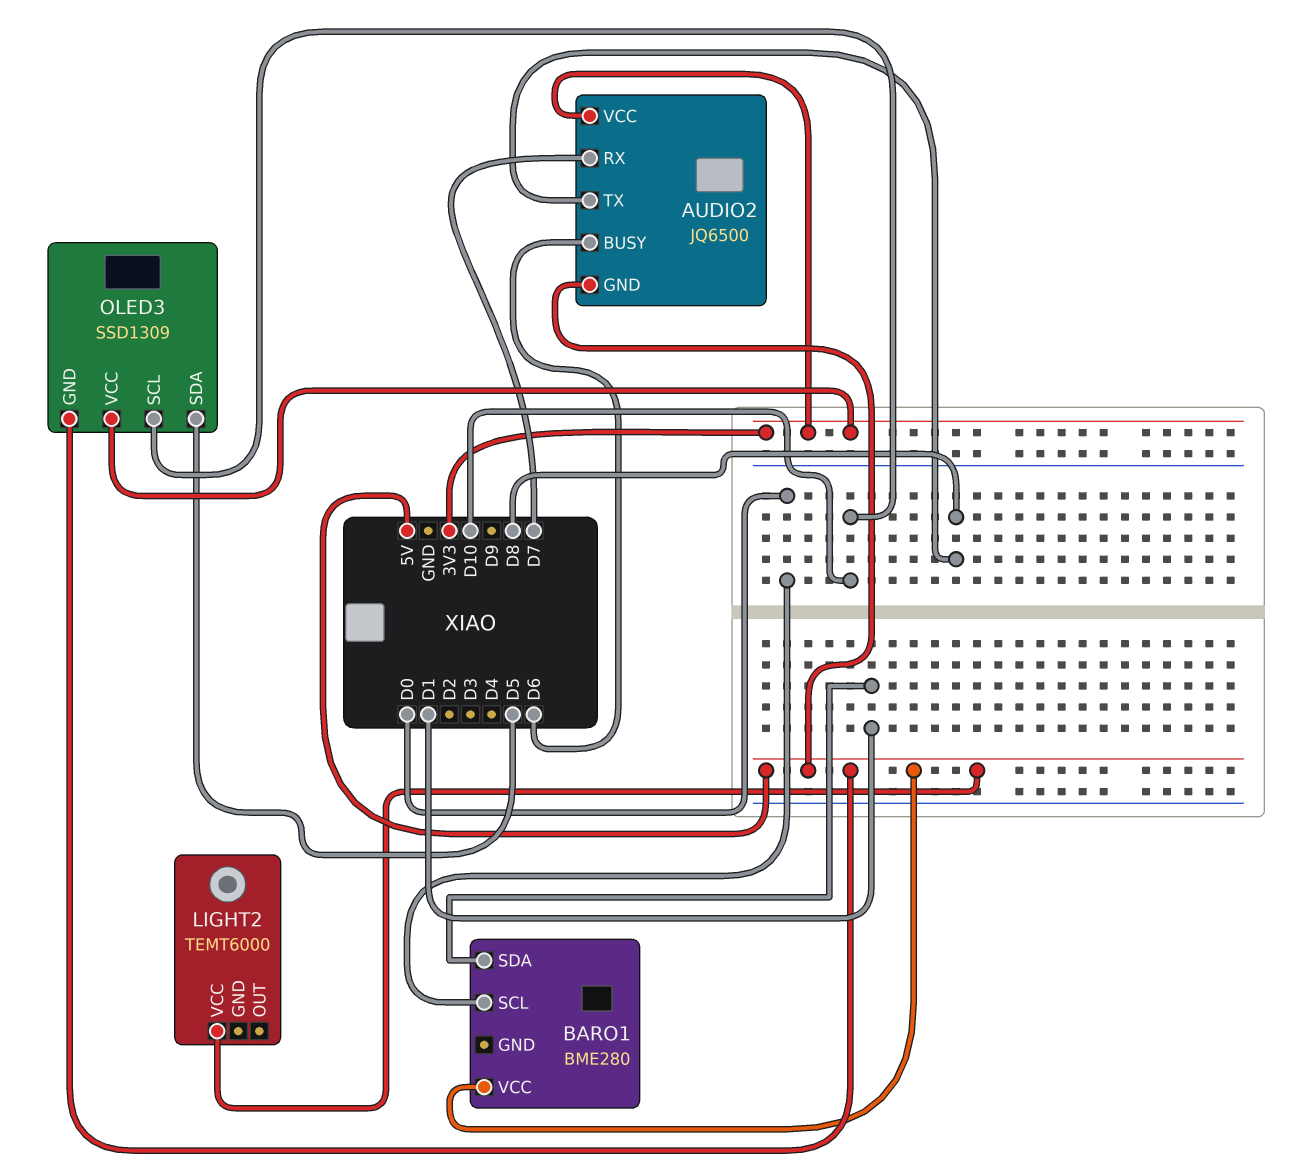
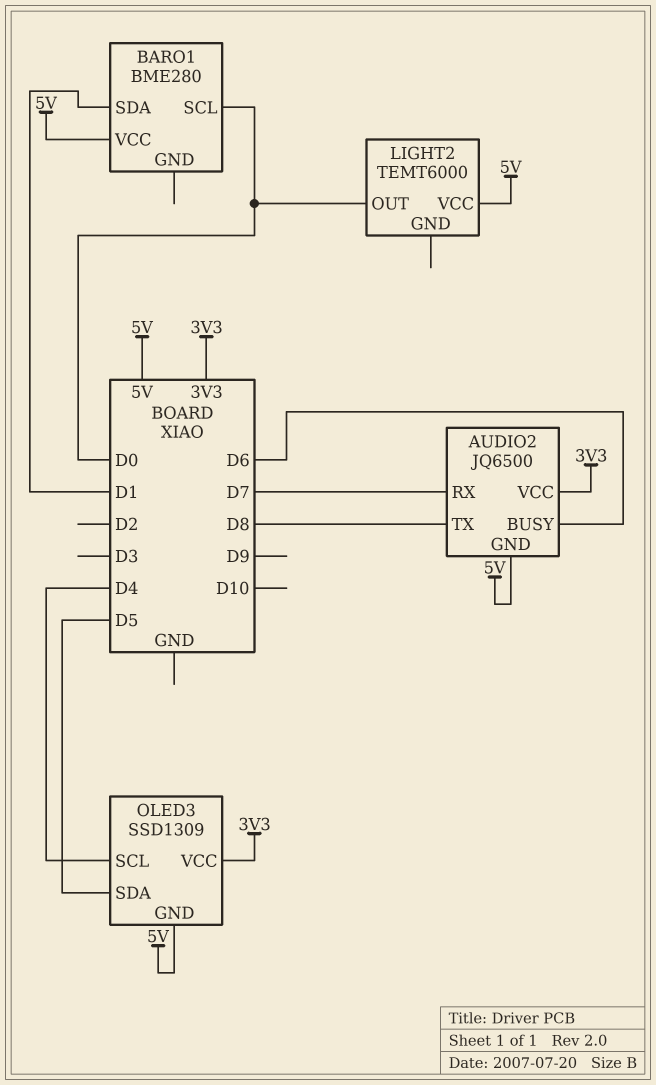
LIGHT2 pin OUT: none -> D0
OLED3 pin SCL: D10 -> D4

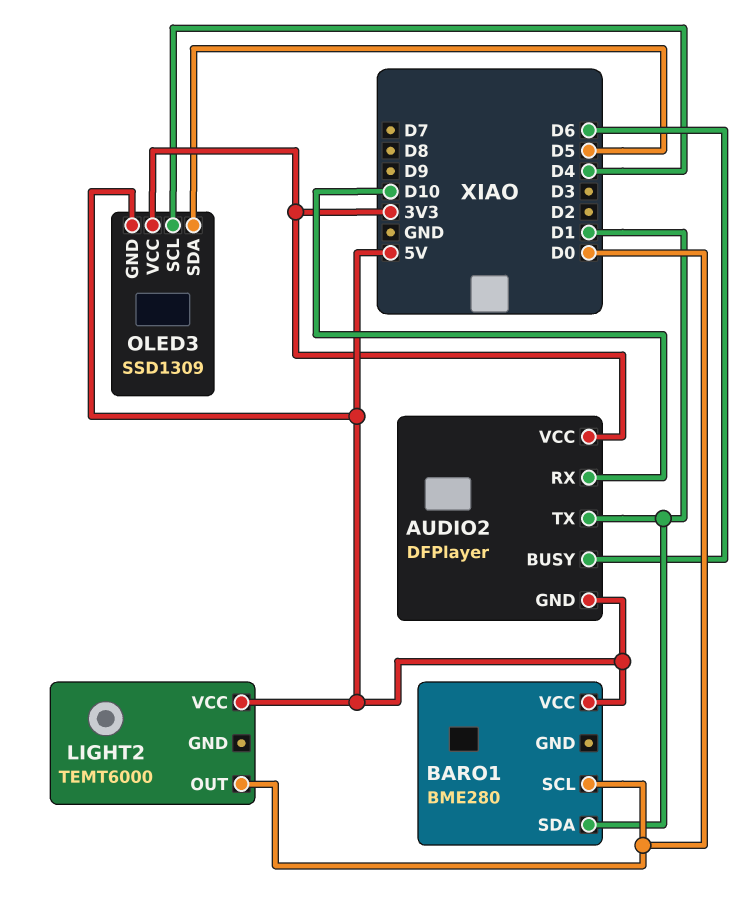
AUDIO2: JQ6500 -> DFPlayer
AUDIO2 pin RX: D7 -> D10
AUDIO2 pin TX: D8 -> D1

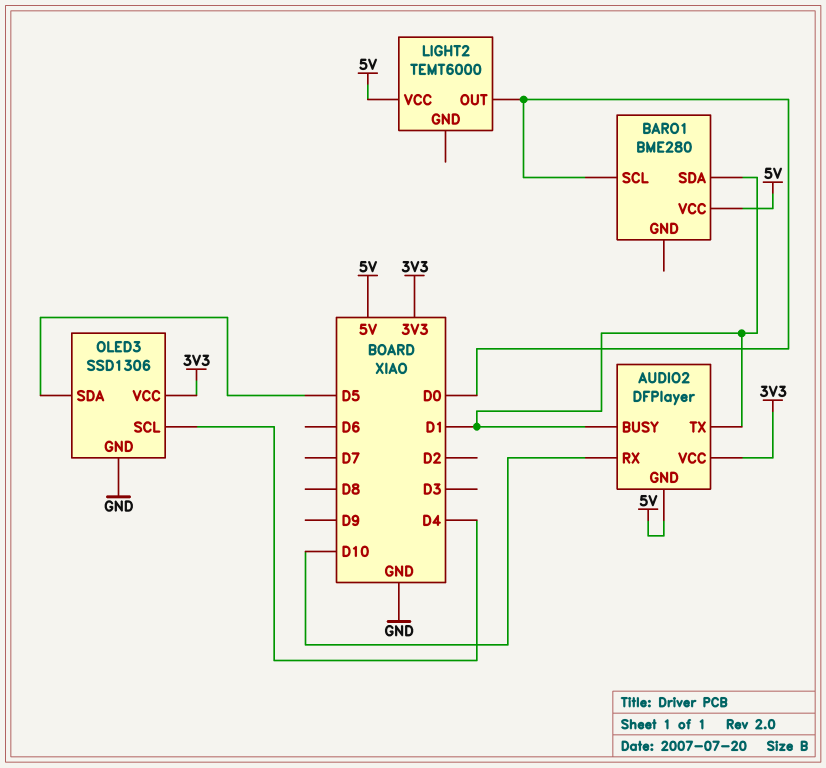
AUDIO2 pin BUSY: D6 -> D1
OLED3: SSD1309 -> SSD1306
OLED3 pin GND: 5V -> GND

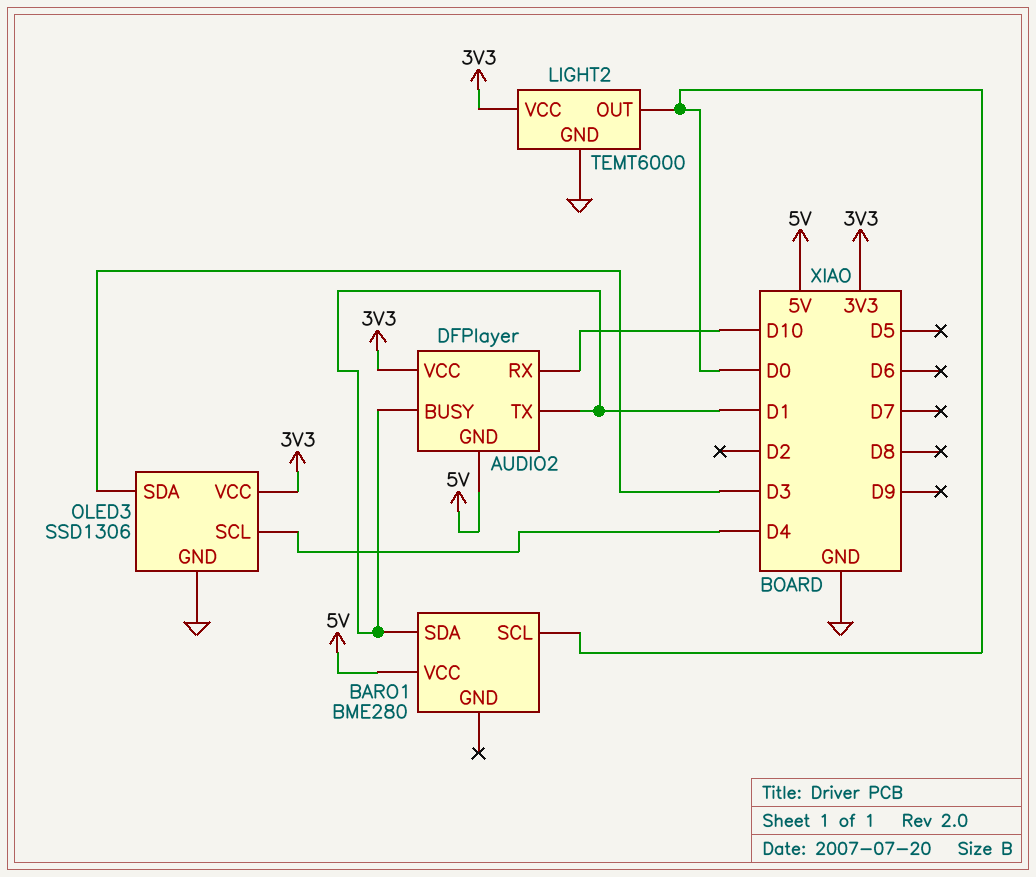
LIGHT2 pin GND: none -> GND
LIGHT2 pin VCC: 5V -> 3V3
OLED3 pin SDA: D5 -> D3

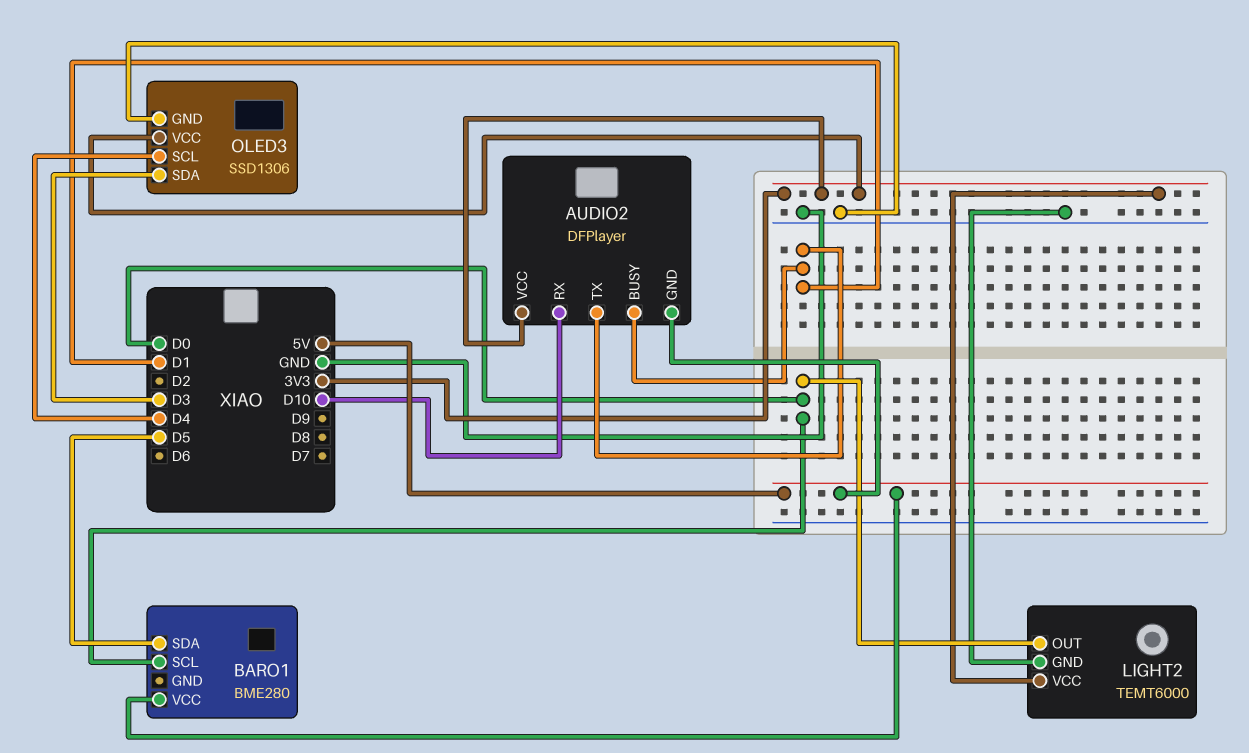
BARO1 pin SDA: D1 -> D5

